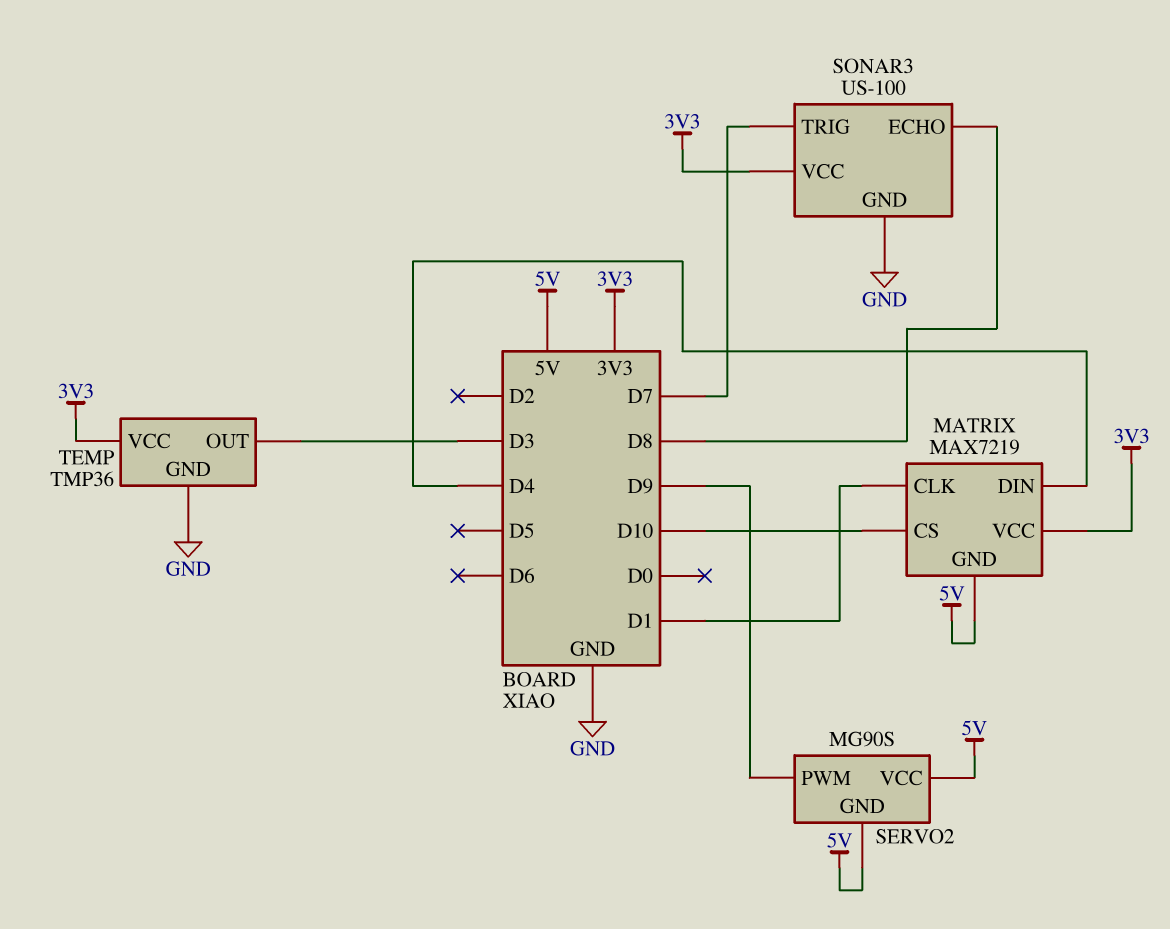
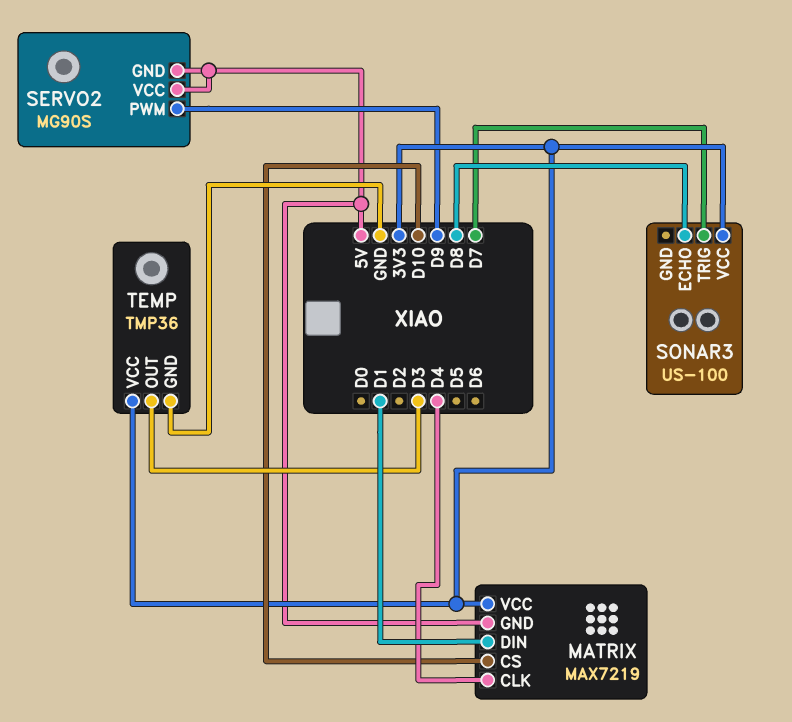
MATRIX pin CLK: D1 -> D4
MATRIX pin DIN: D4 -> D1
SONAR3 pin GND: GND -> none

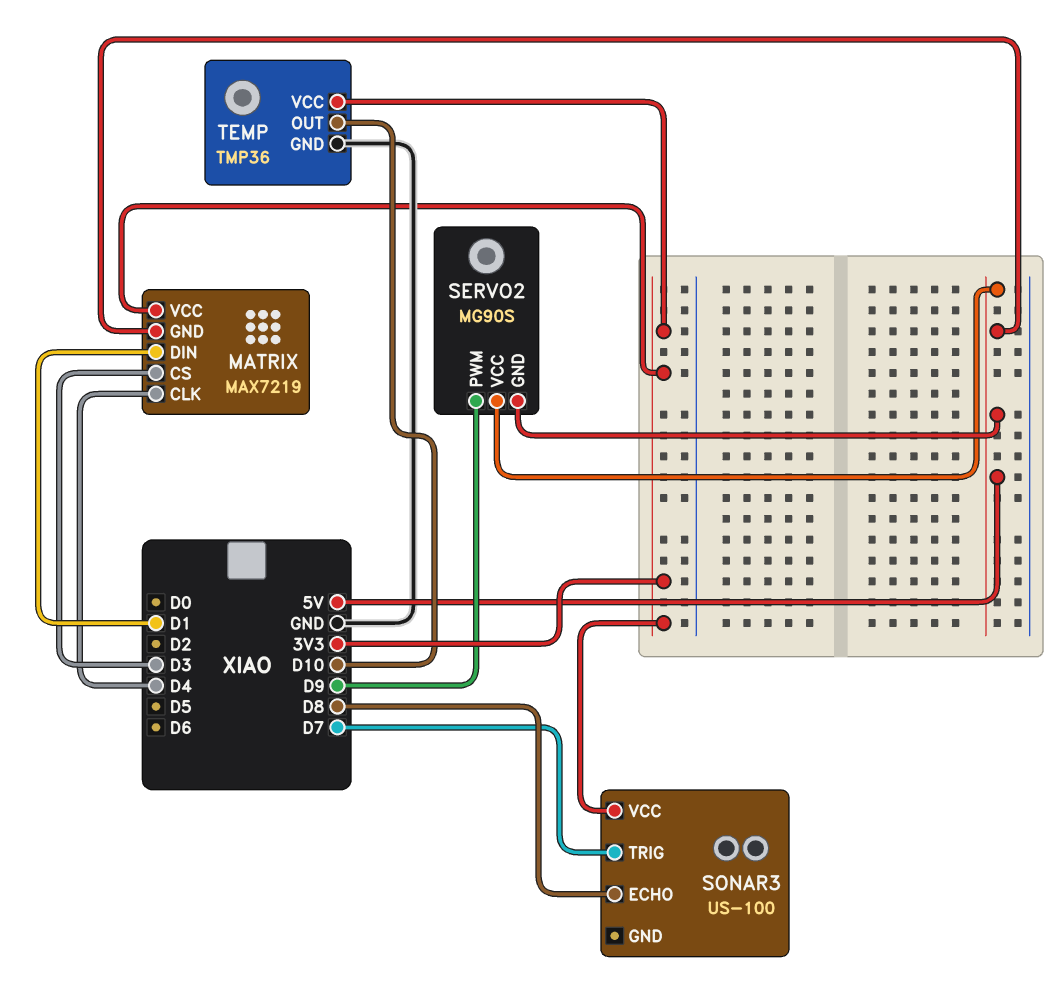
MATRIX pin CS: D10 -> D3
TEMP pin OUT: D3 -> D10

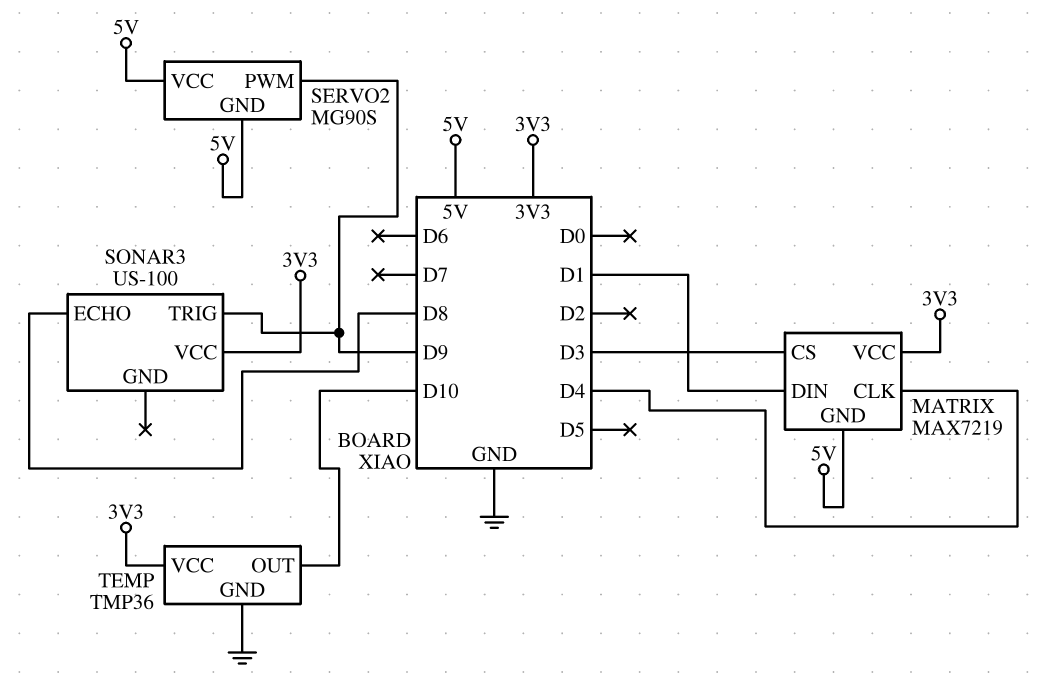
SONAR3 pin TRIG: D7 -> D9

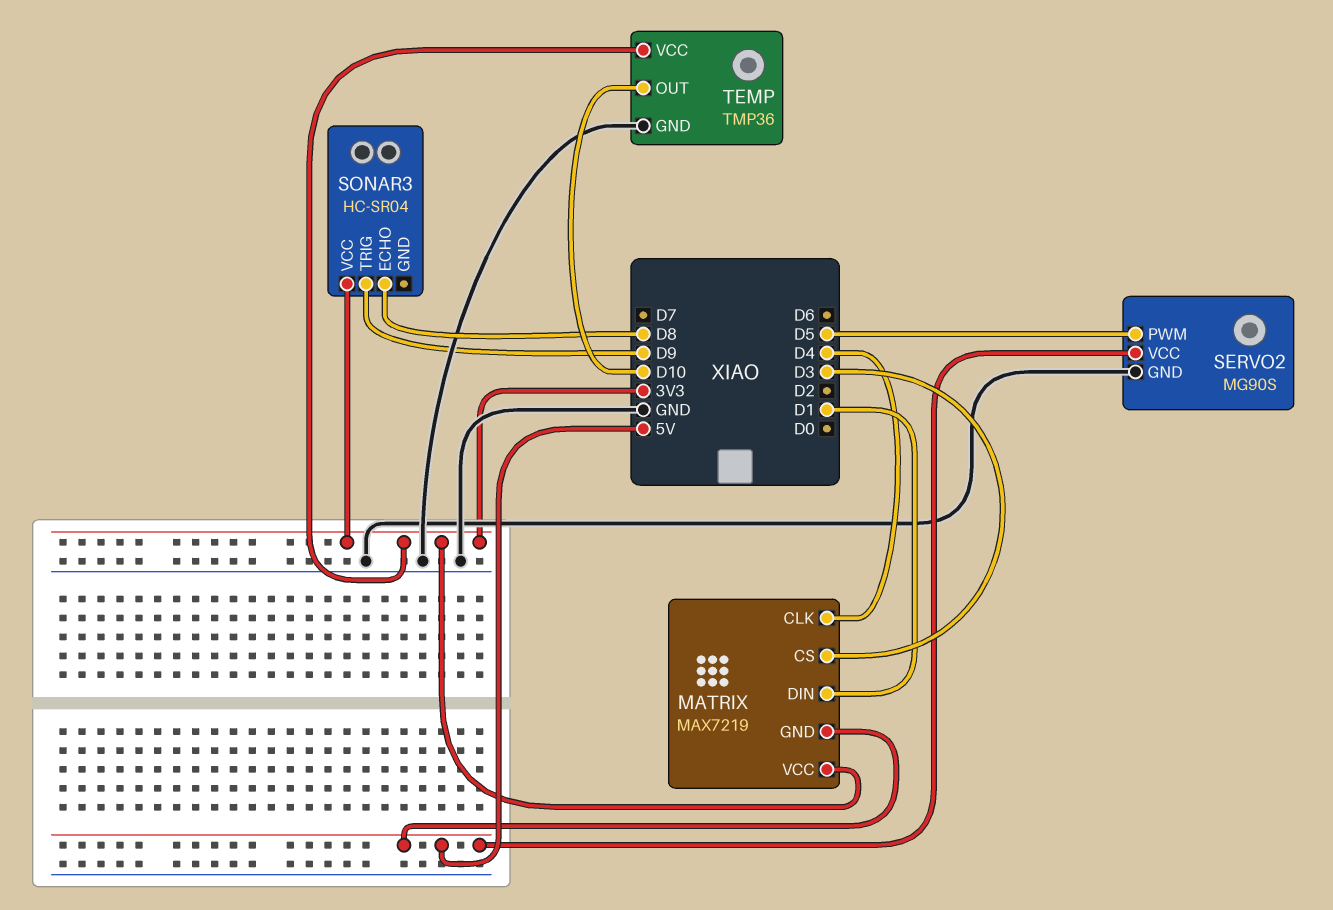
SERVO2 pin GND: 5V -> GND
SERVO2 pin PWM: D9 -> D5
SONAR3: US-100 -> HC-SR04

